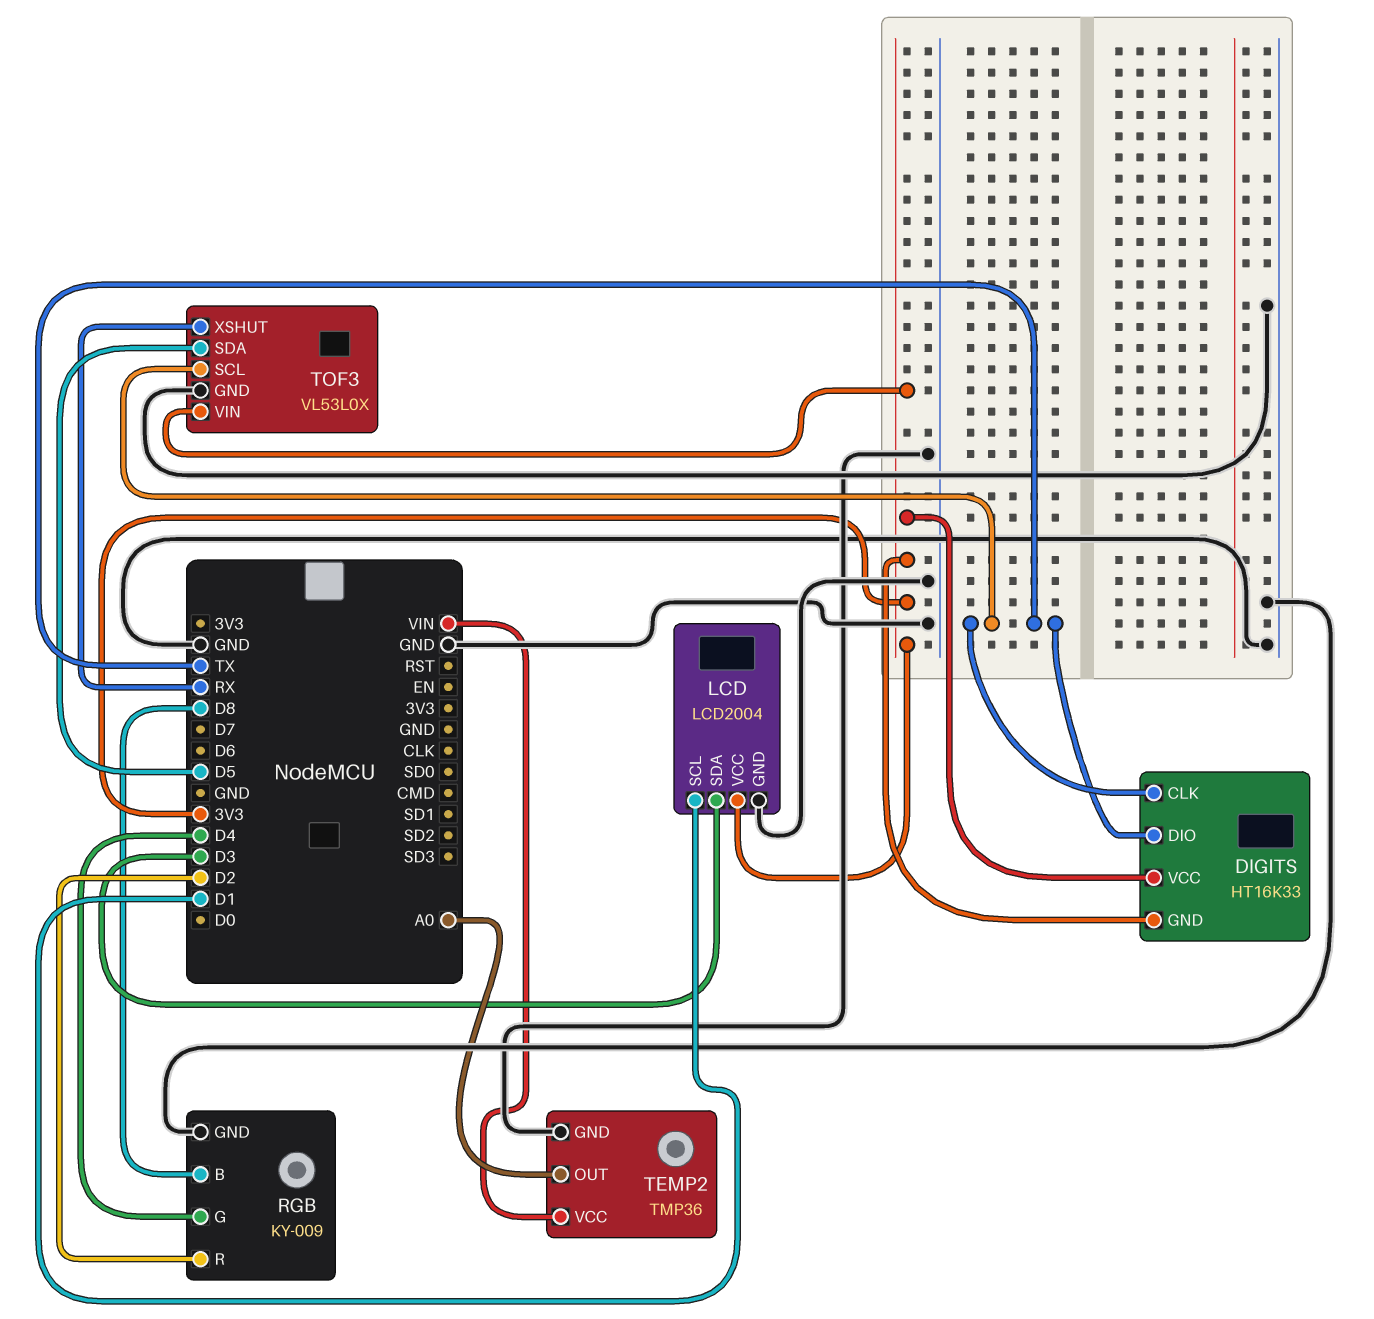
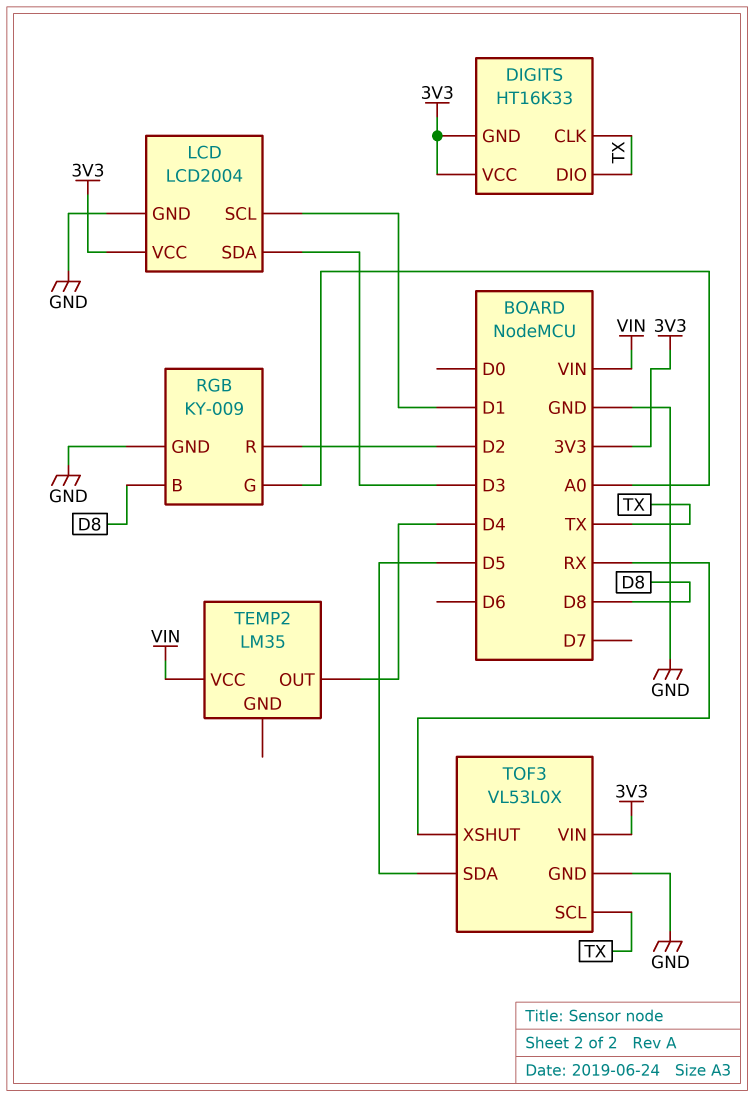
RGB pin G: D4 -> A0
TEMP2: TMP36 -> LM35
TEMP2 pin GND: GND -> none
TEMP2 pin OUT: A0 -> D4

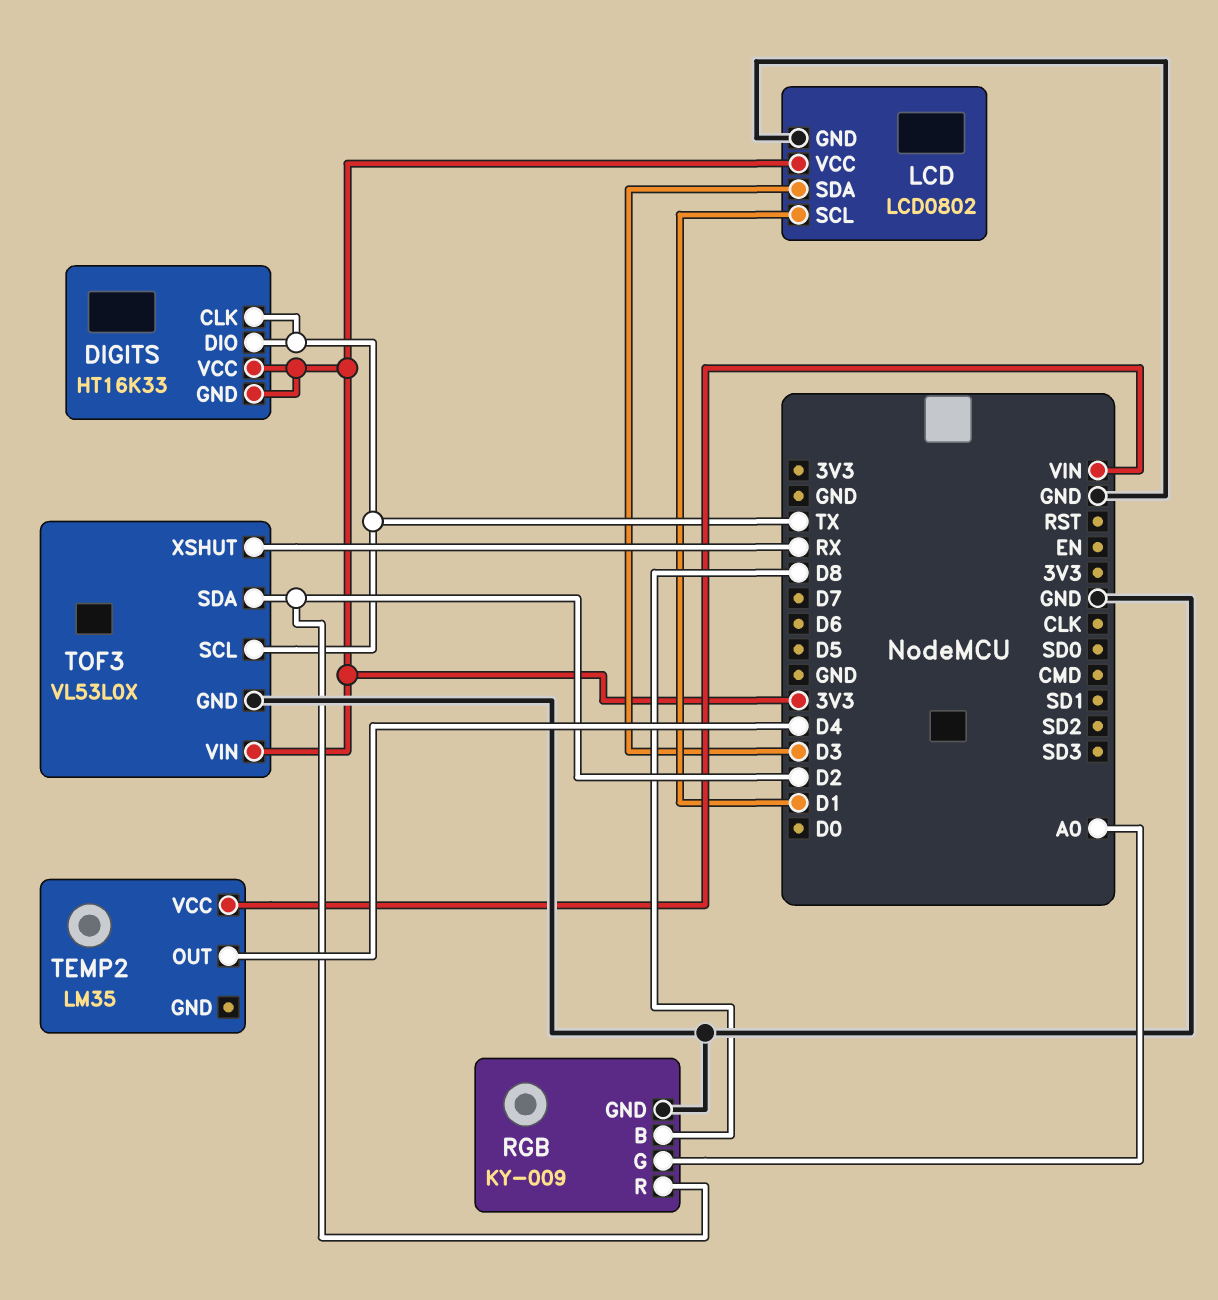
LCD: LCD2004 -> LCD0802
TOF3 pin SDA: D5 -> D2

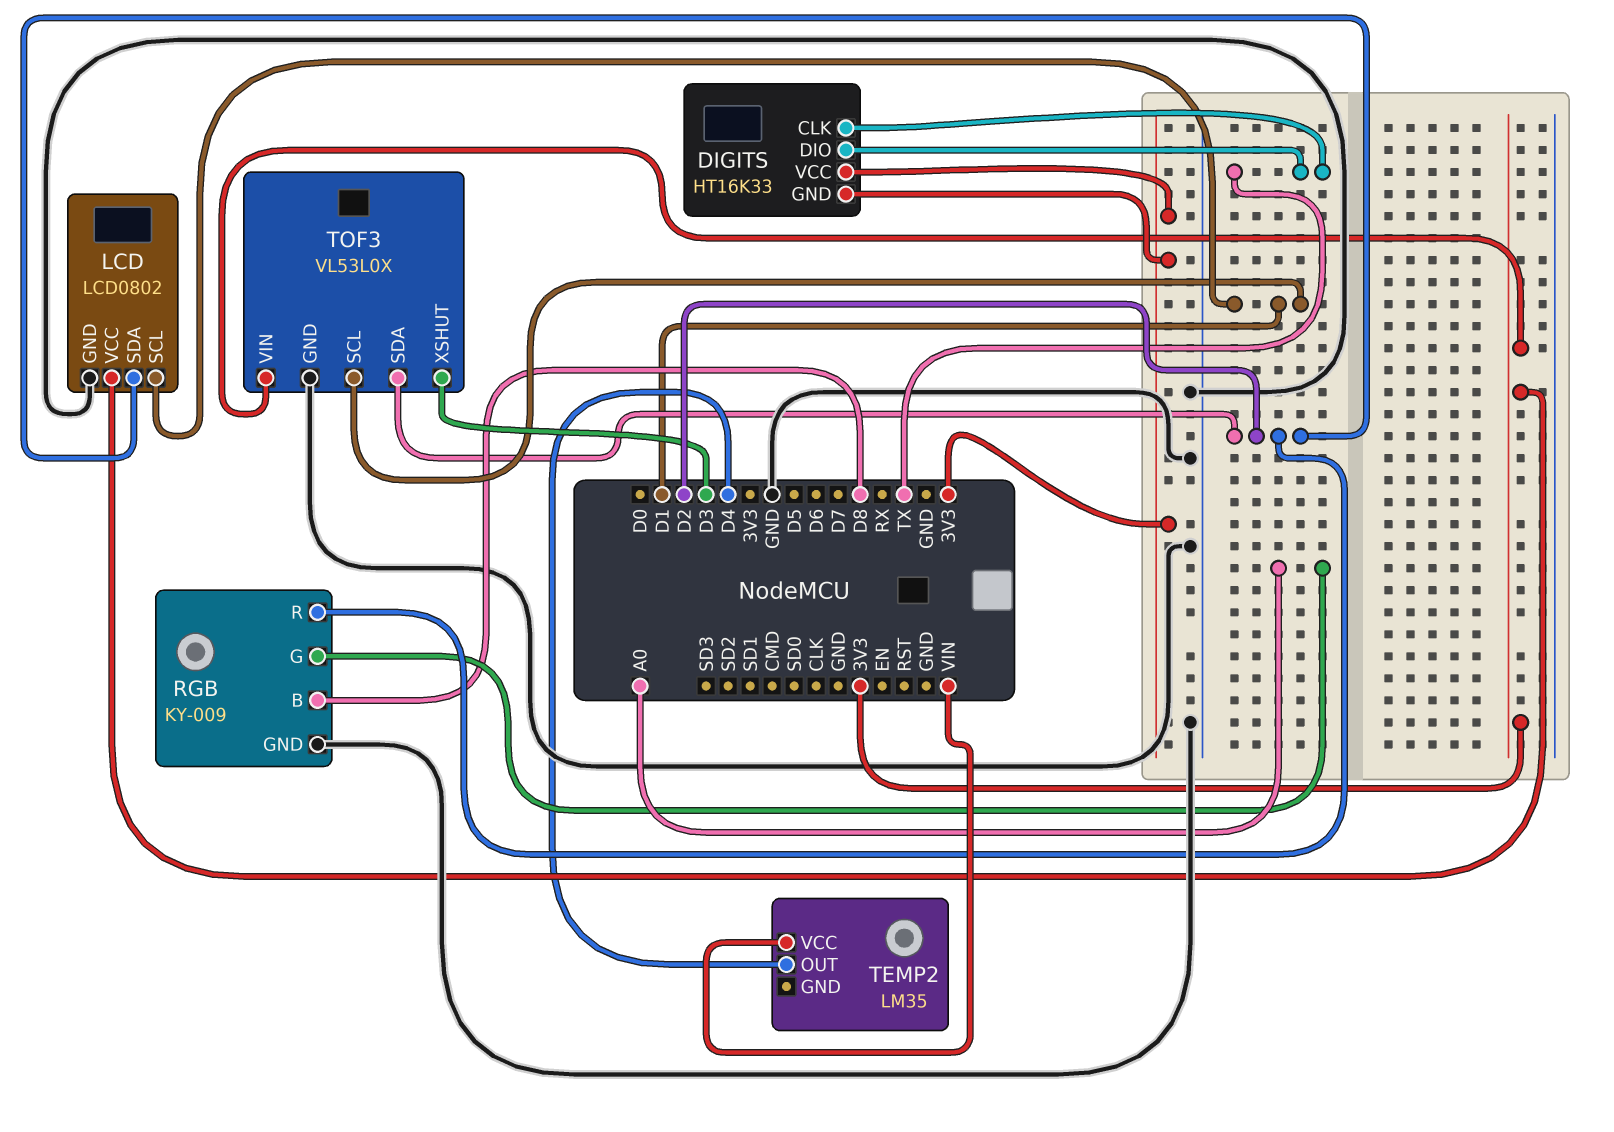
LCD pin SDA: D3 -> D2
TOF3 pin SCL: TX -> D1
TOF3 pin XSHUT: RX -> D3

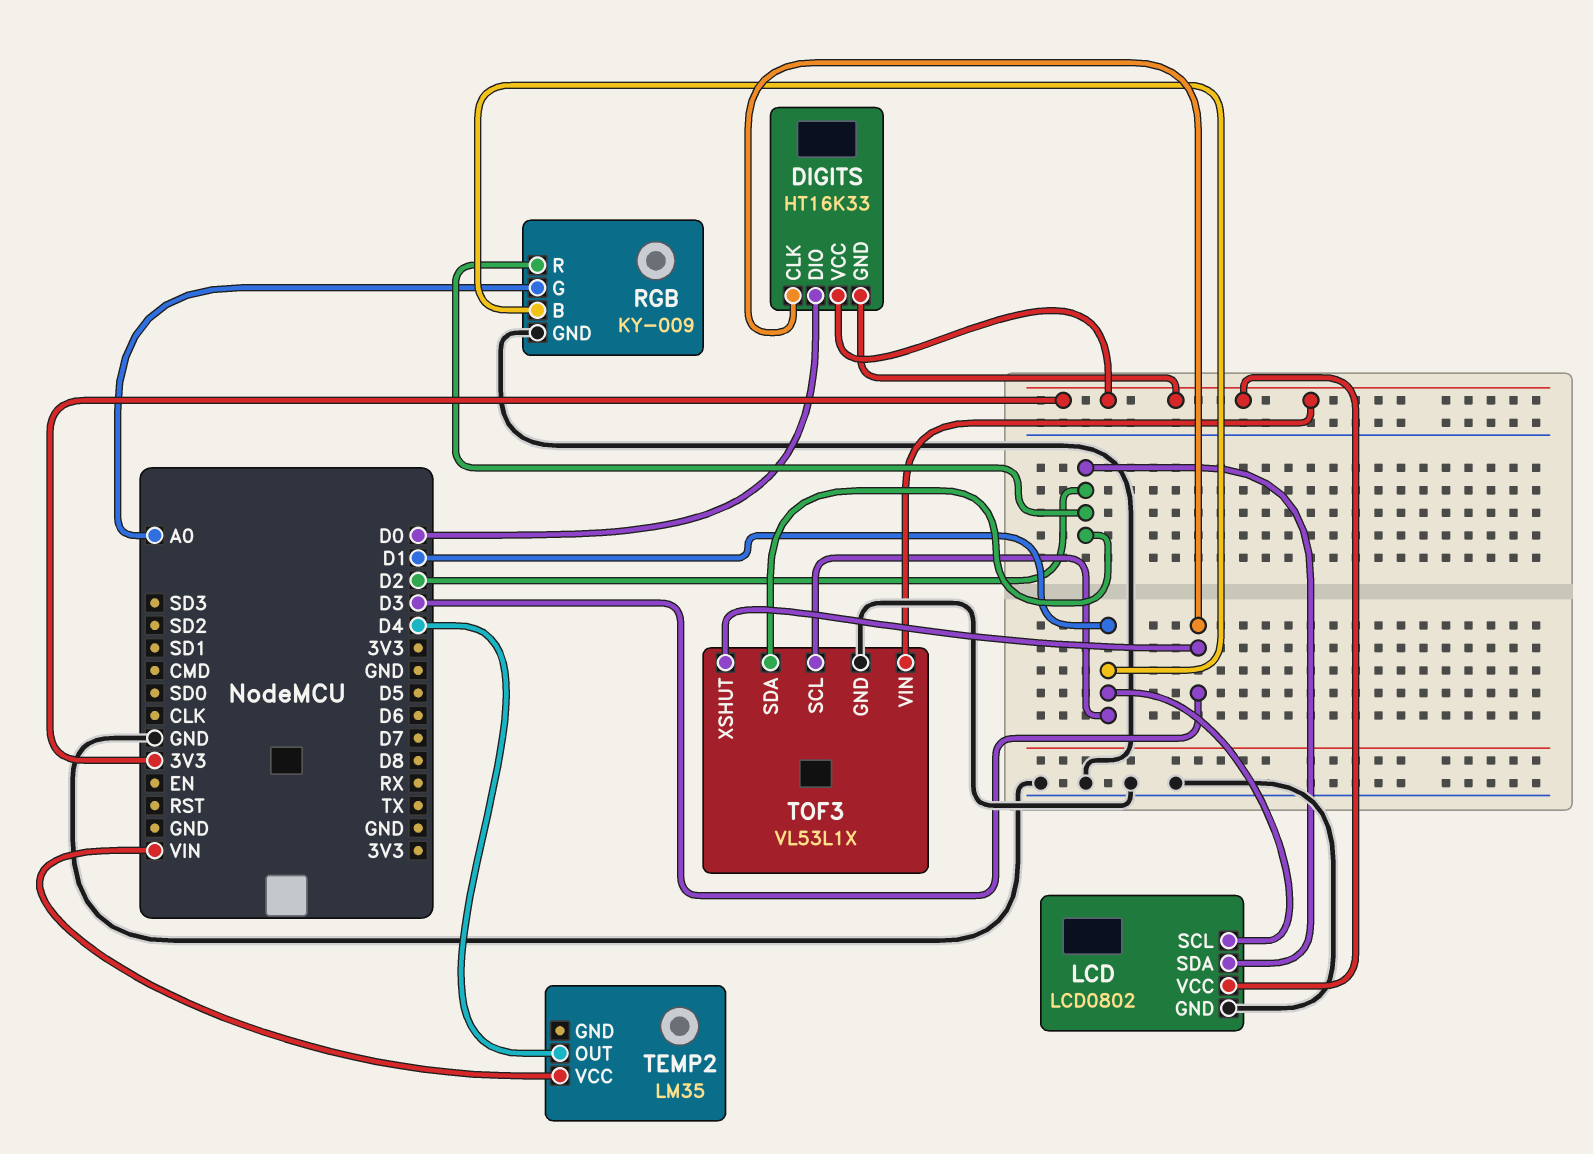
DIGITS pin CLK: TX -> D3
DIGITS pin DIO: TX -> D0
RGB pin B: D8 -> D1
TOF3: VL53L0X -> VL53L1X

